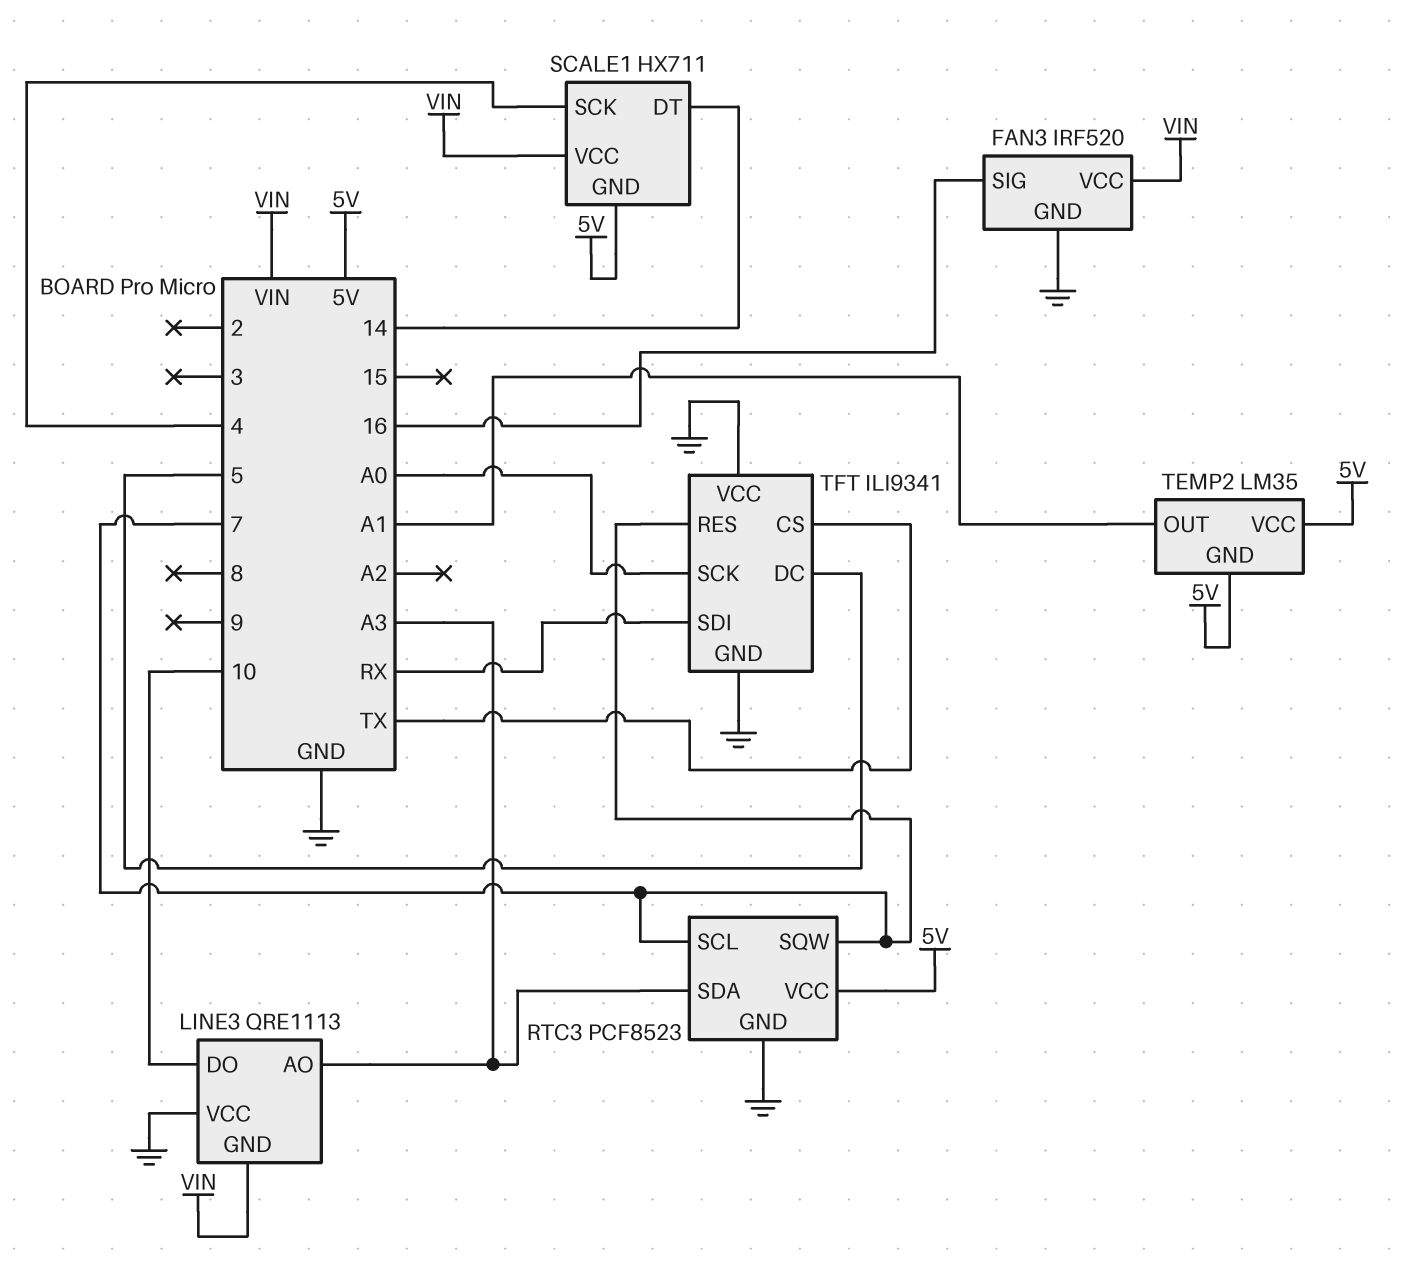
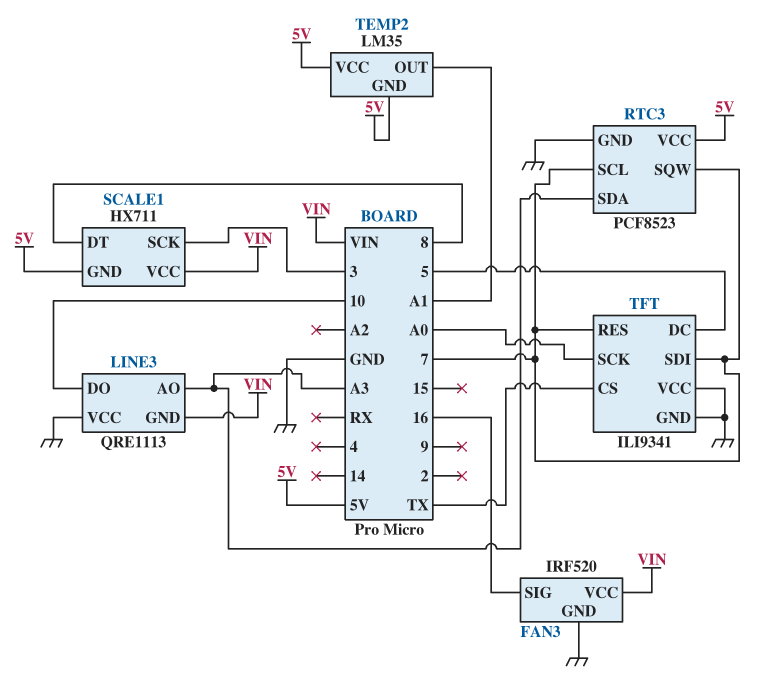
SCALE1 pin DT: 14 -> 8
SCALE1 pin SCK: 4 -> 3
TFT pin SDI: RX -> 7

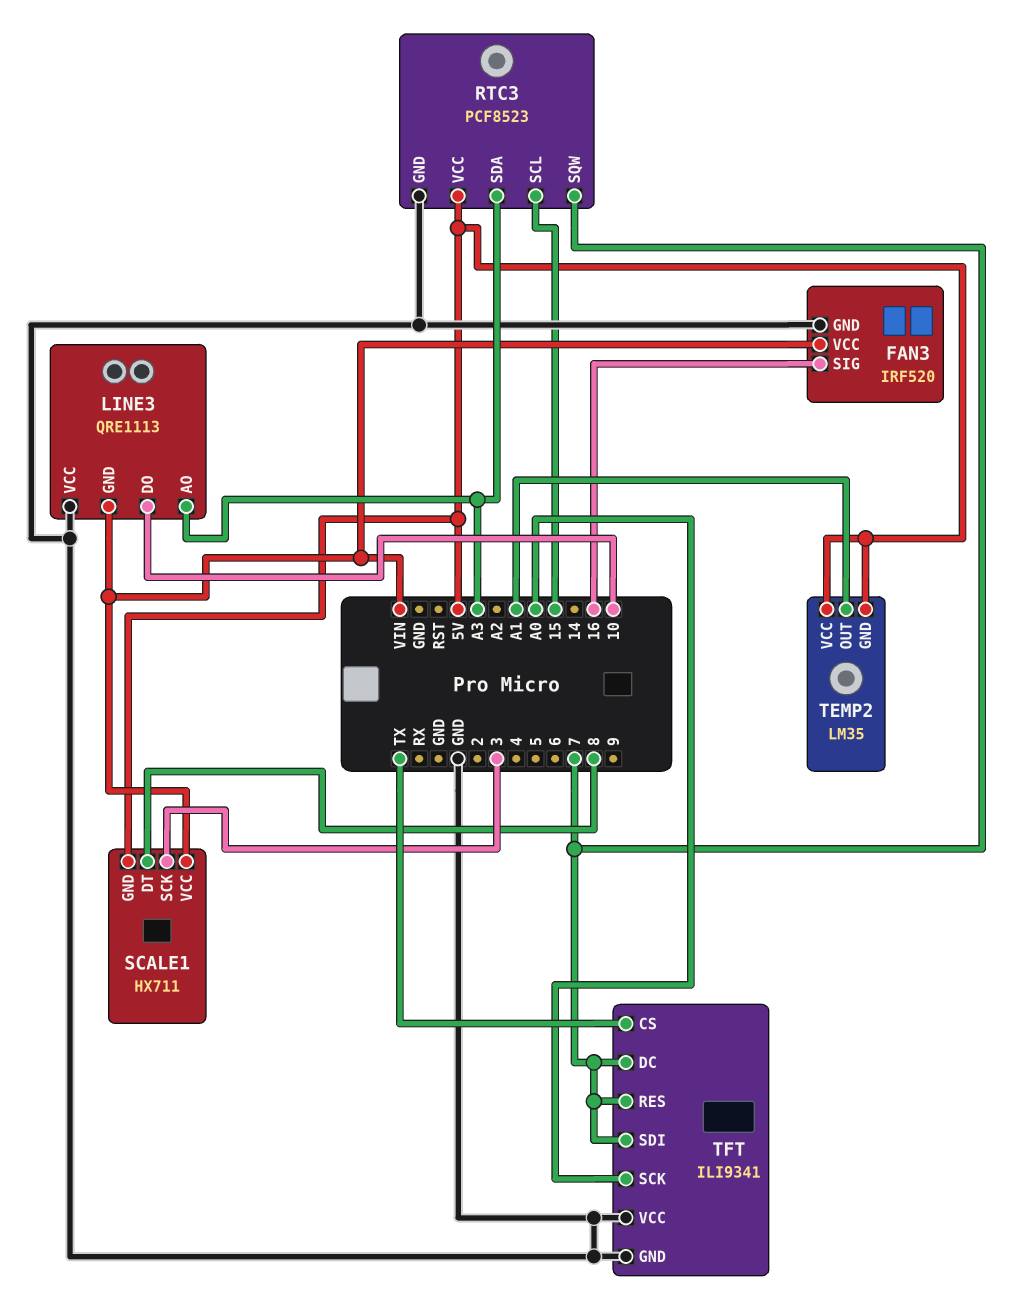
RTC3 pin SCL: 7 -> 15
TFT pin DC: 5 -> 7

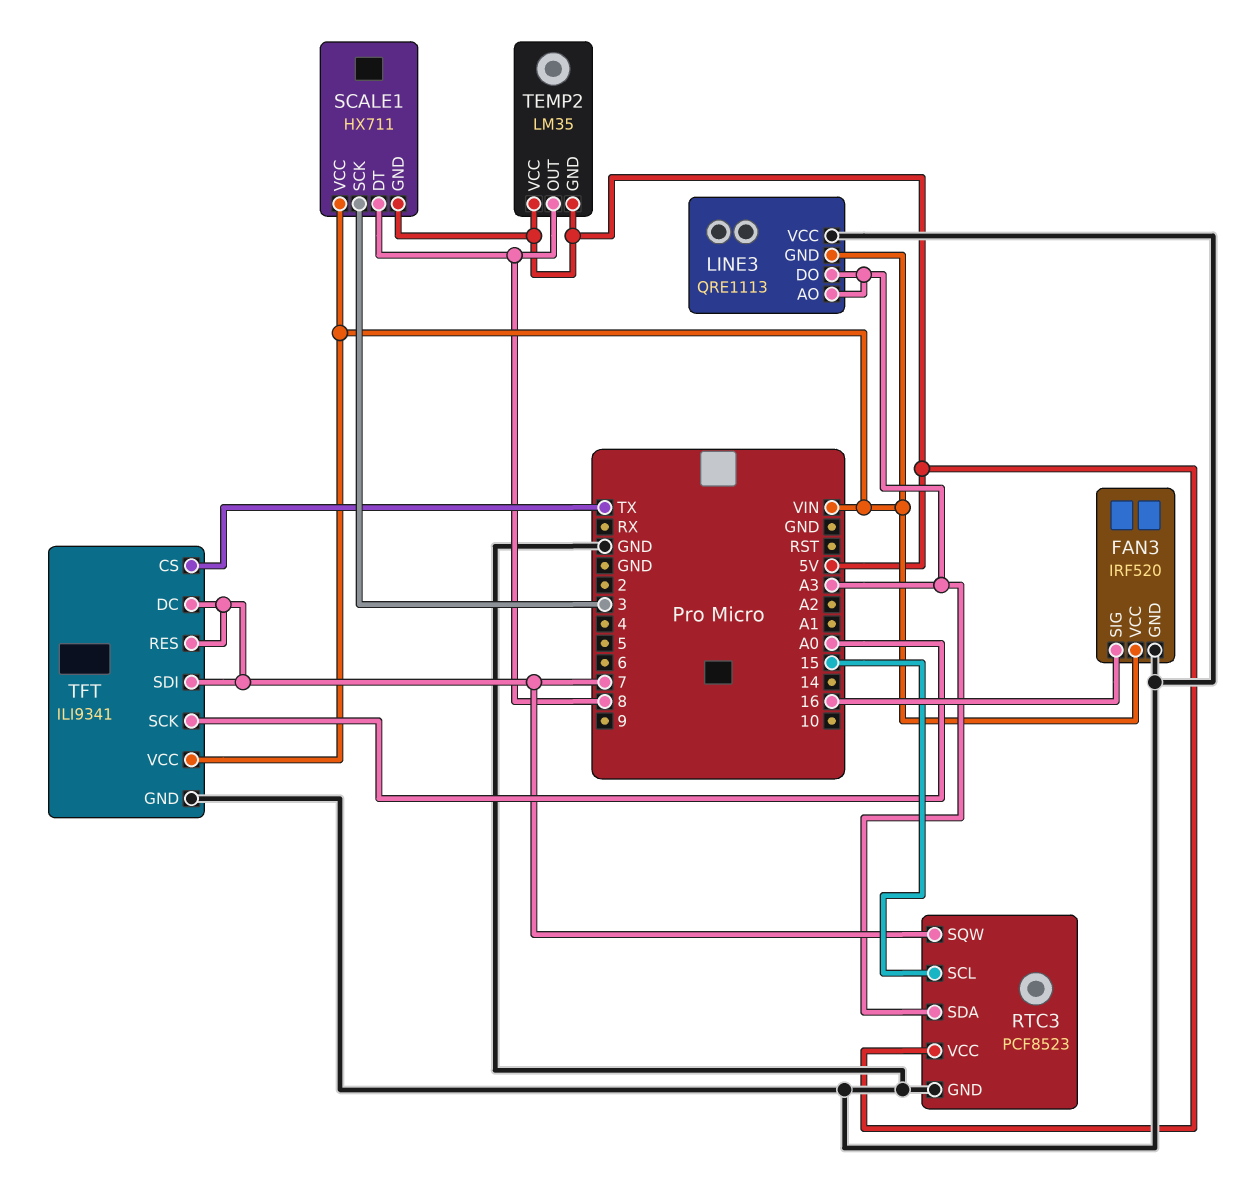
LINE3 pin DO: 10 -> A3
TEMP2 pin OUT: A1 -> 8
TFT pin VCC: GND -> VIN

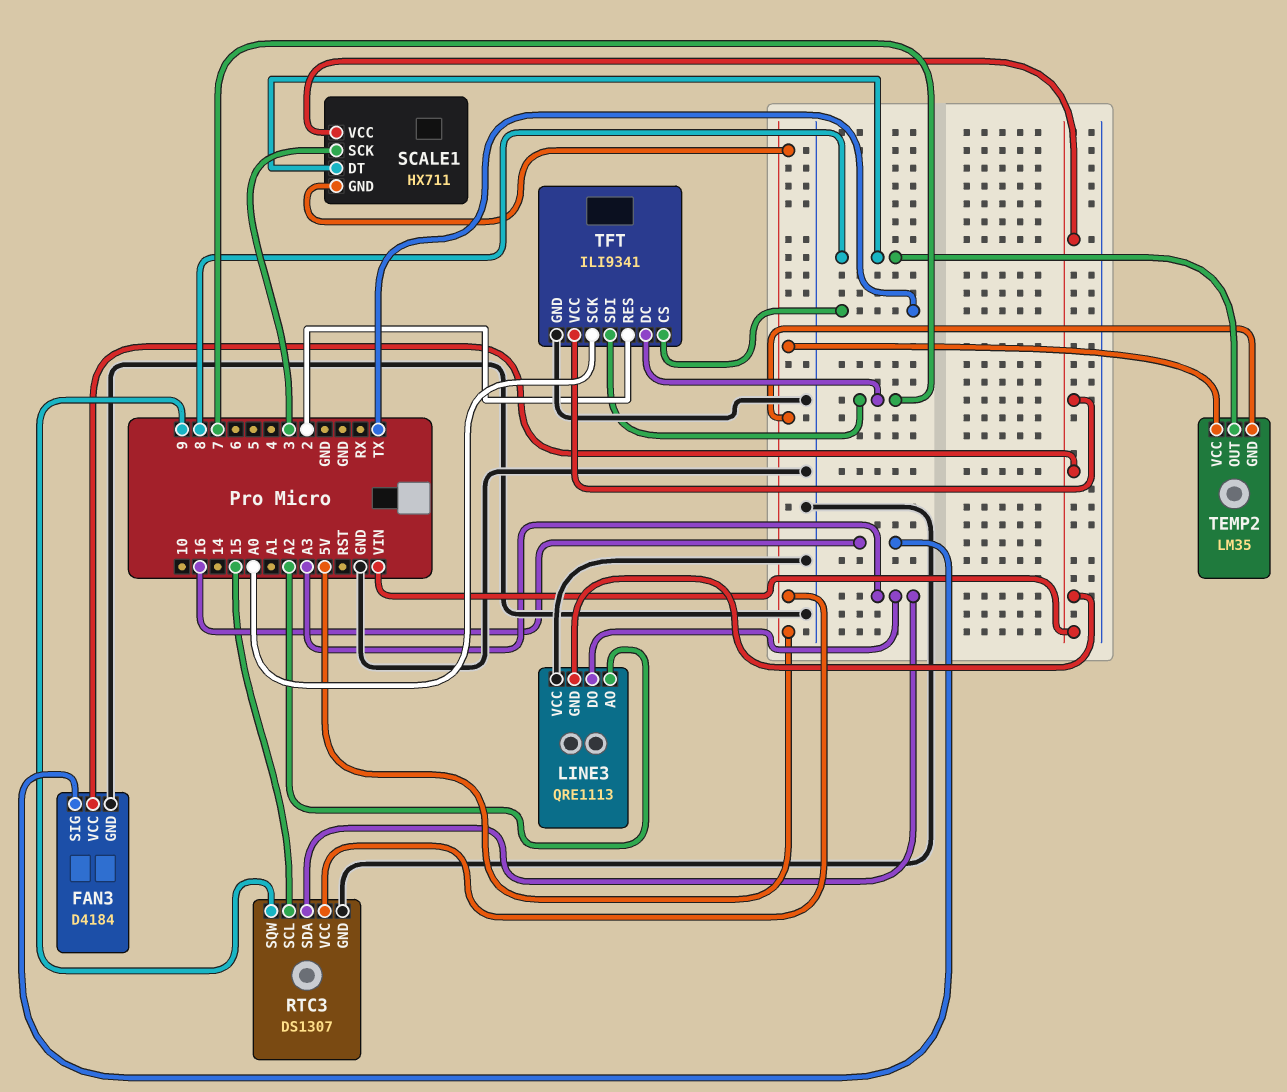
FAN3: IRF520 -> D4184
LINE3 pin AO: A3 -> A2
RTC3: PCF8523 -> DS1307
RTC3 pin SQW: 7 -> 9
TFT pin RES: 7 -> 2

